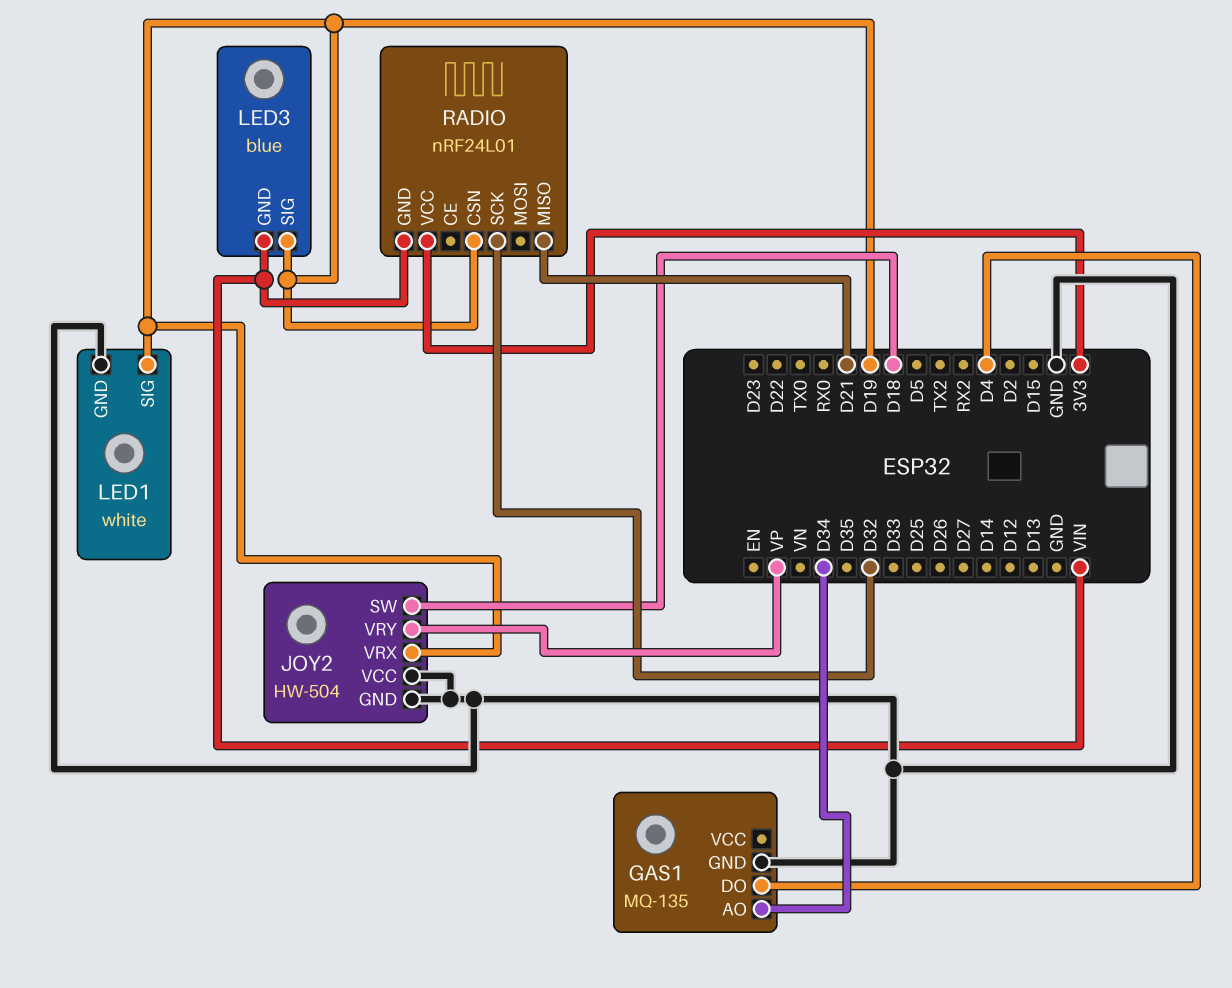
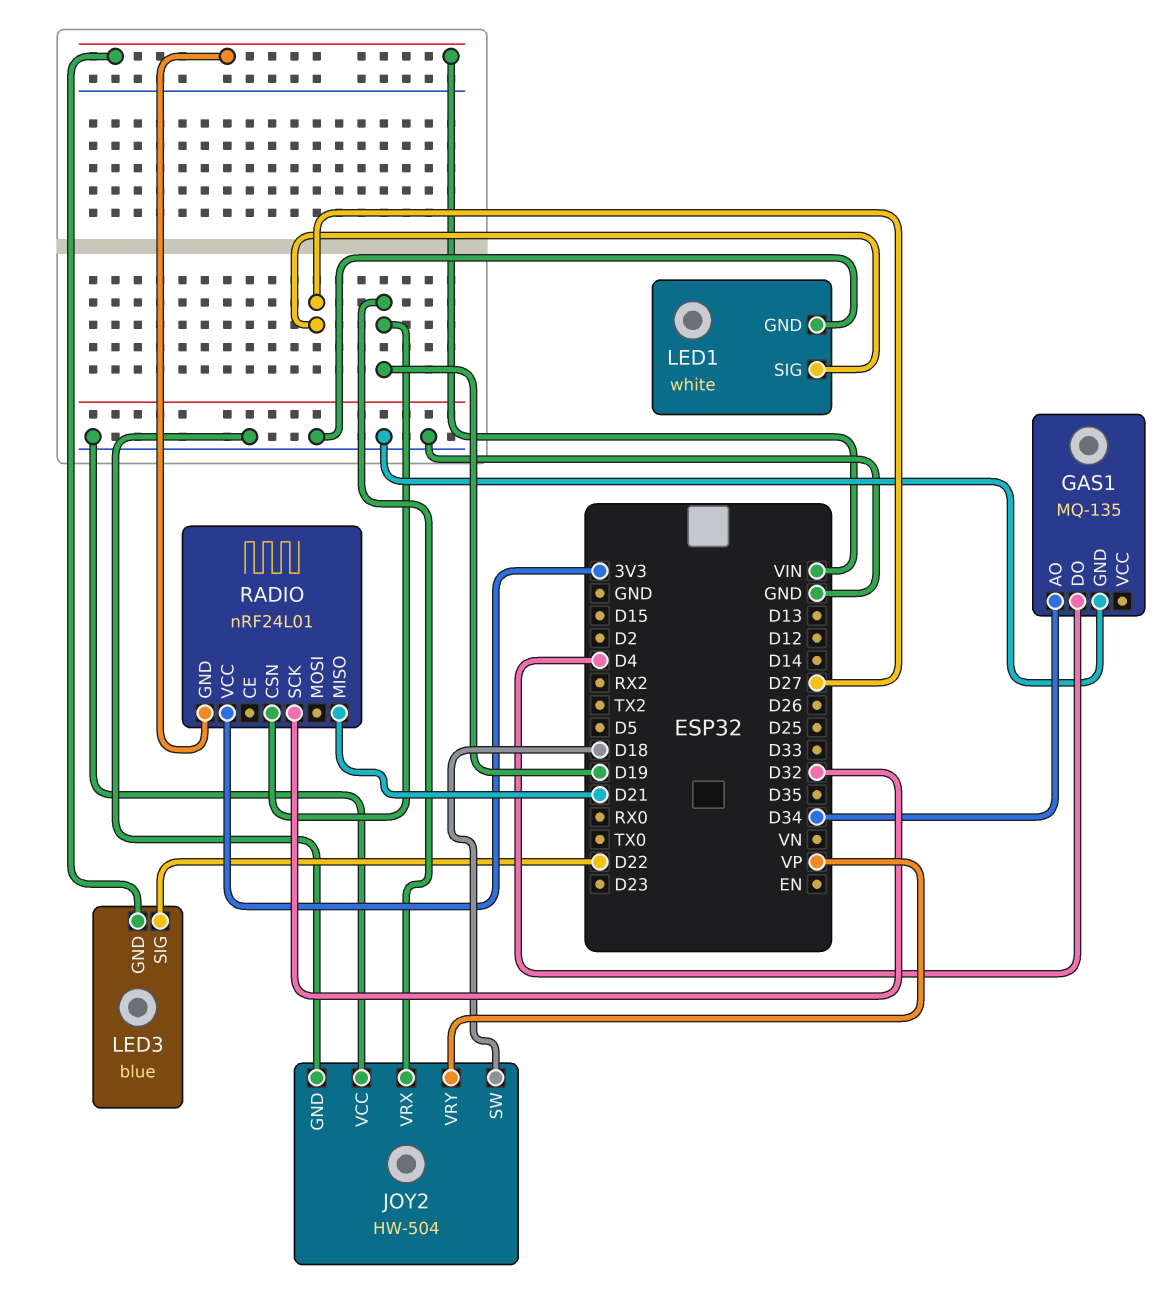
LED1 pin SIG: D19 -> D27
LED3 pin SIG: D19 -> D22

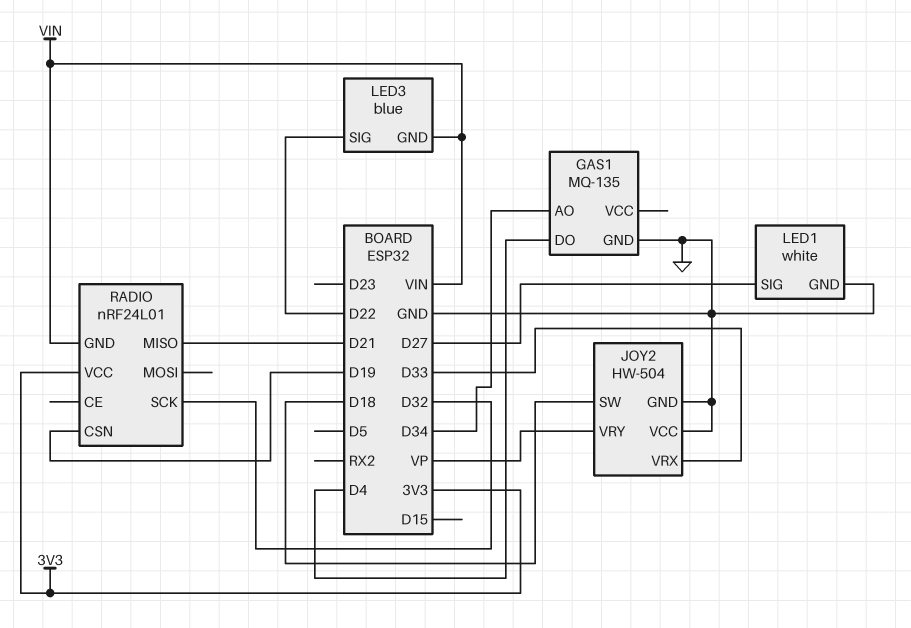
JOY2 pin VRX: D19 -> D33

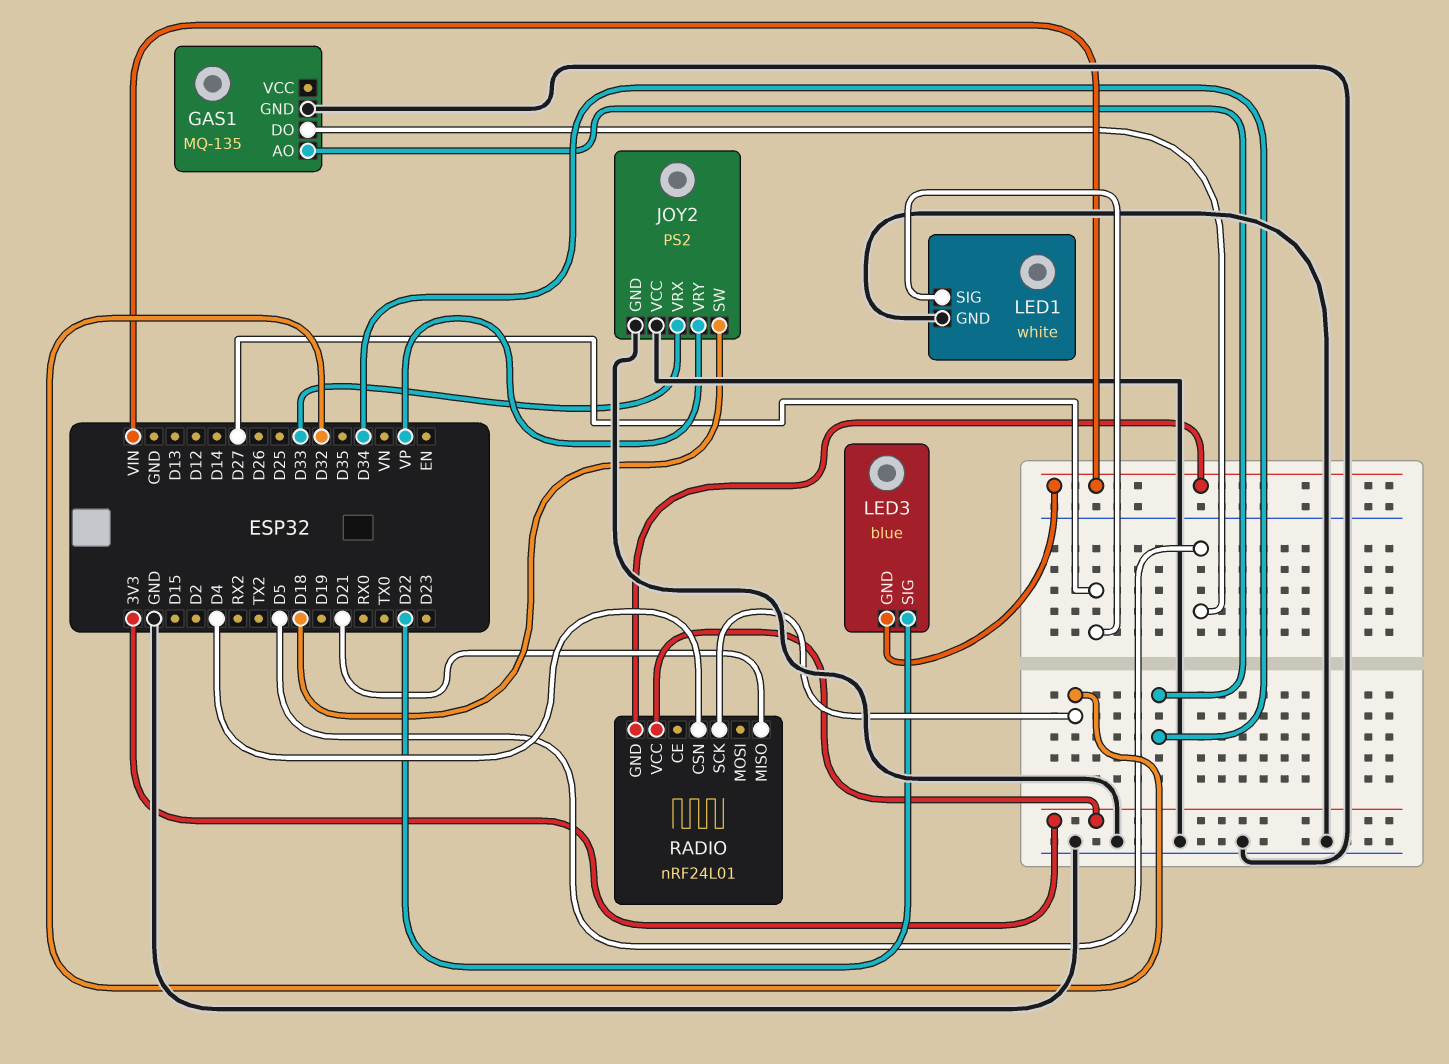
GAS1 pin DO: D4 -> D5
JOY2: HW-504 -> PS2
RADIO pin CSN: D19 -> D4

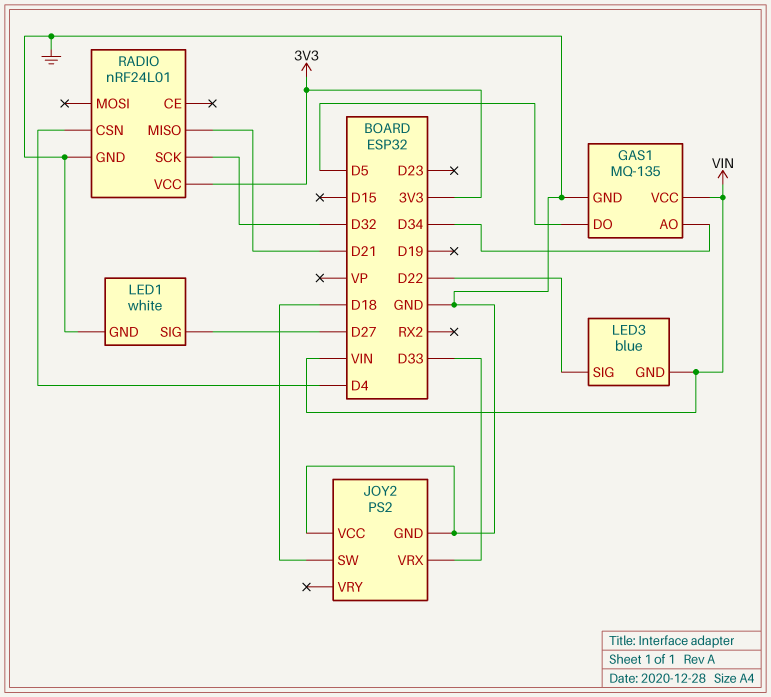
GAS1 pin VCC: none -> VIN
JOY2 pin VRY: VP -> none
RADIO pin GND: VIN -> GND

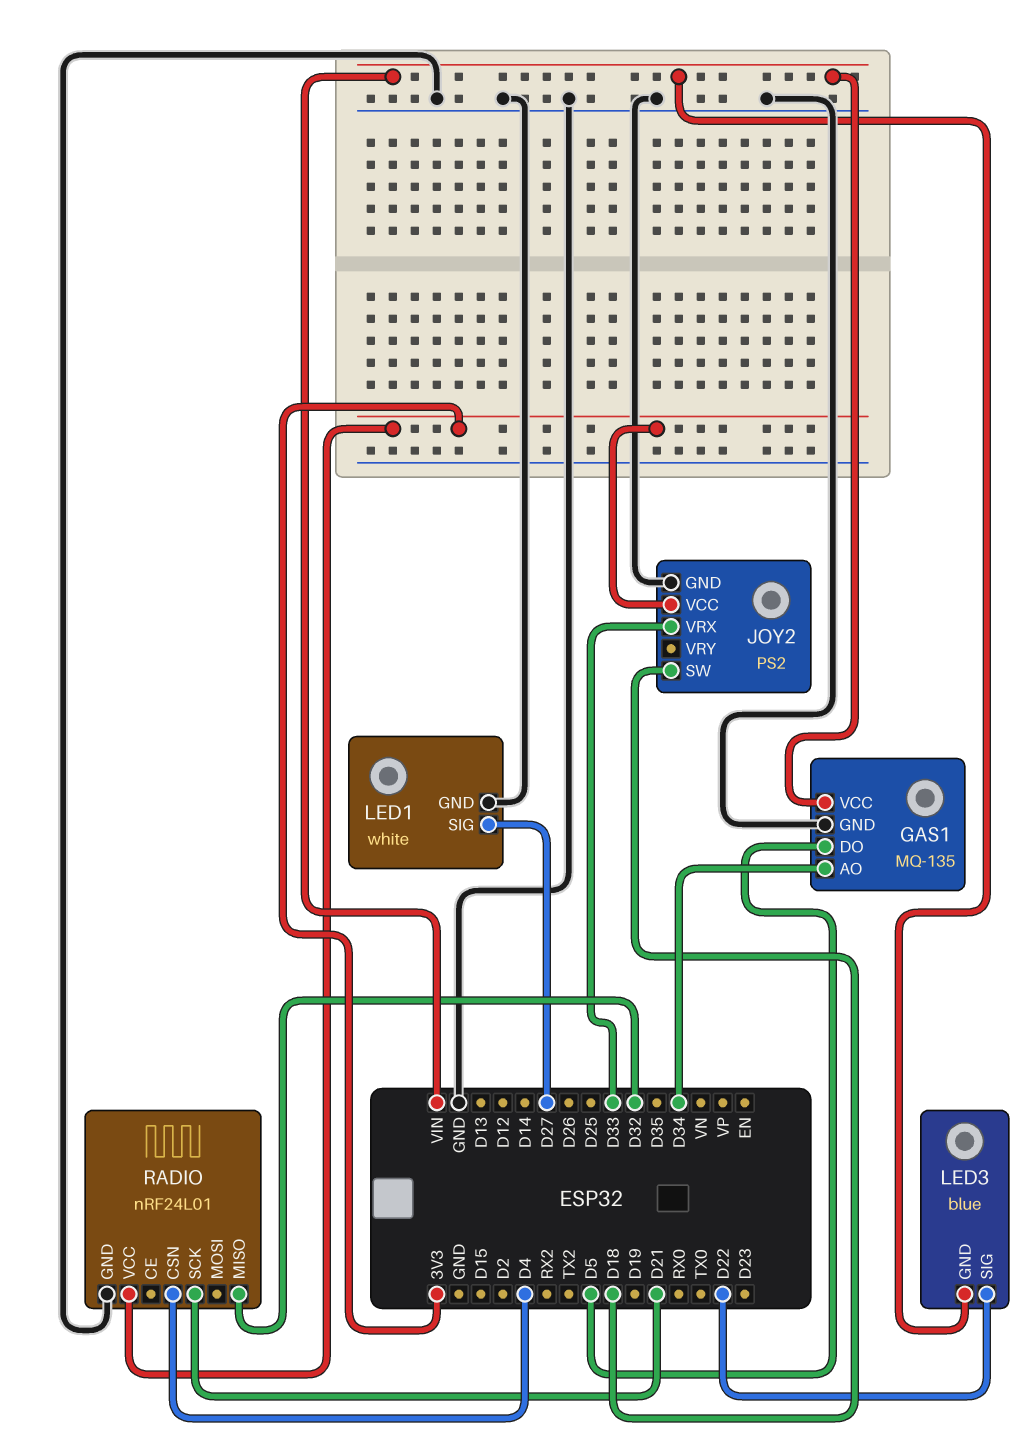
JOY2 pin VCC: GND -> 3V3
RADIO pin MISO: D21 -> D32
RADIO pin SCK: D32 -> D21

